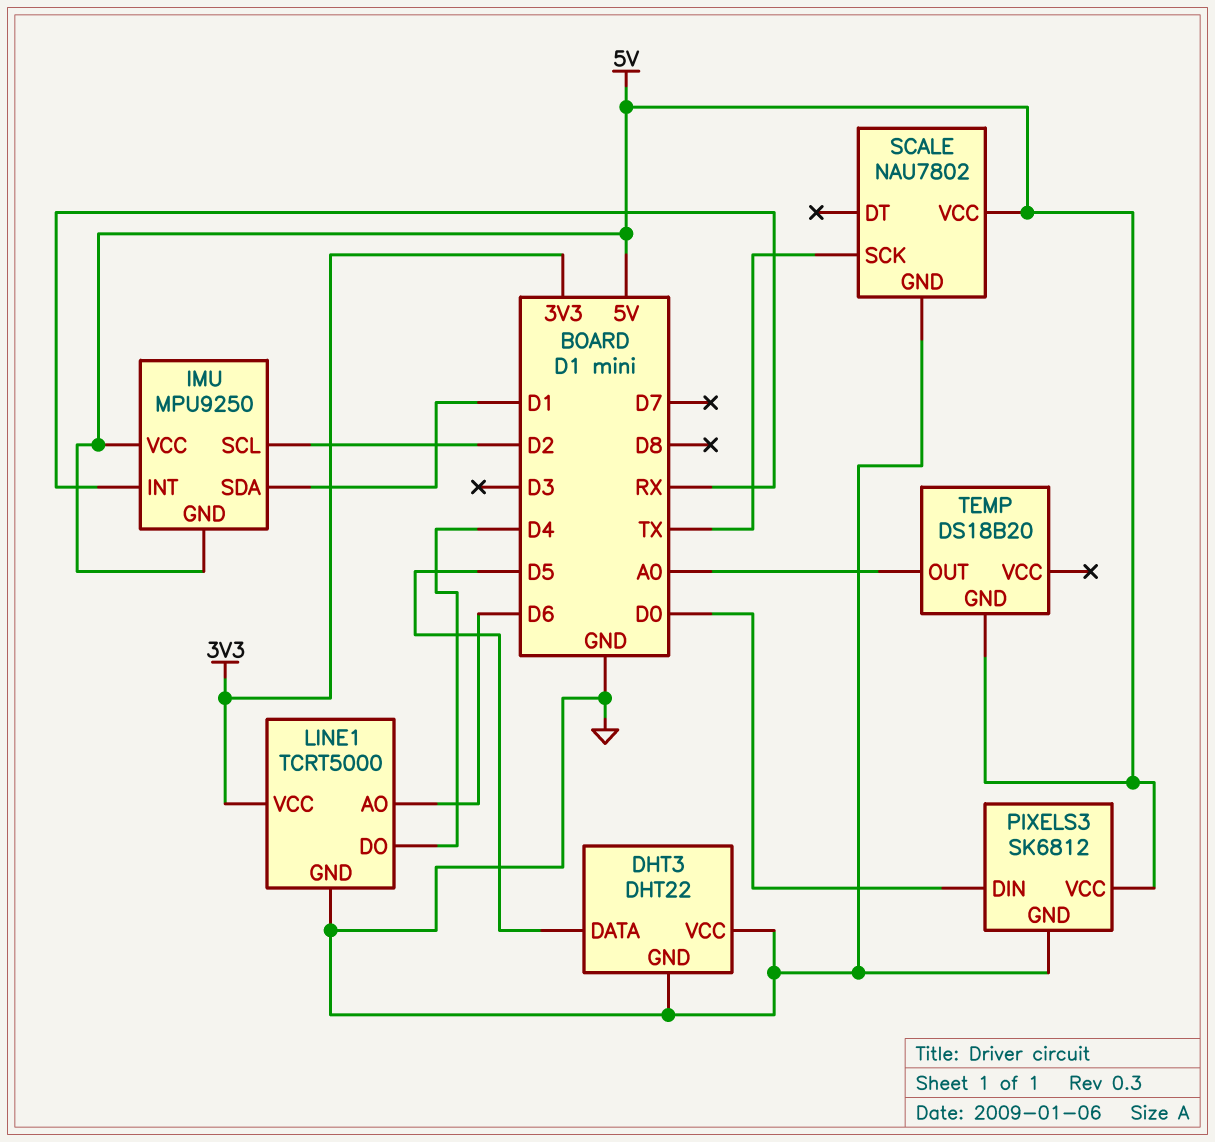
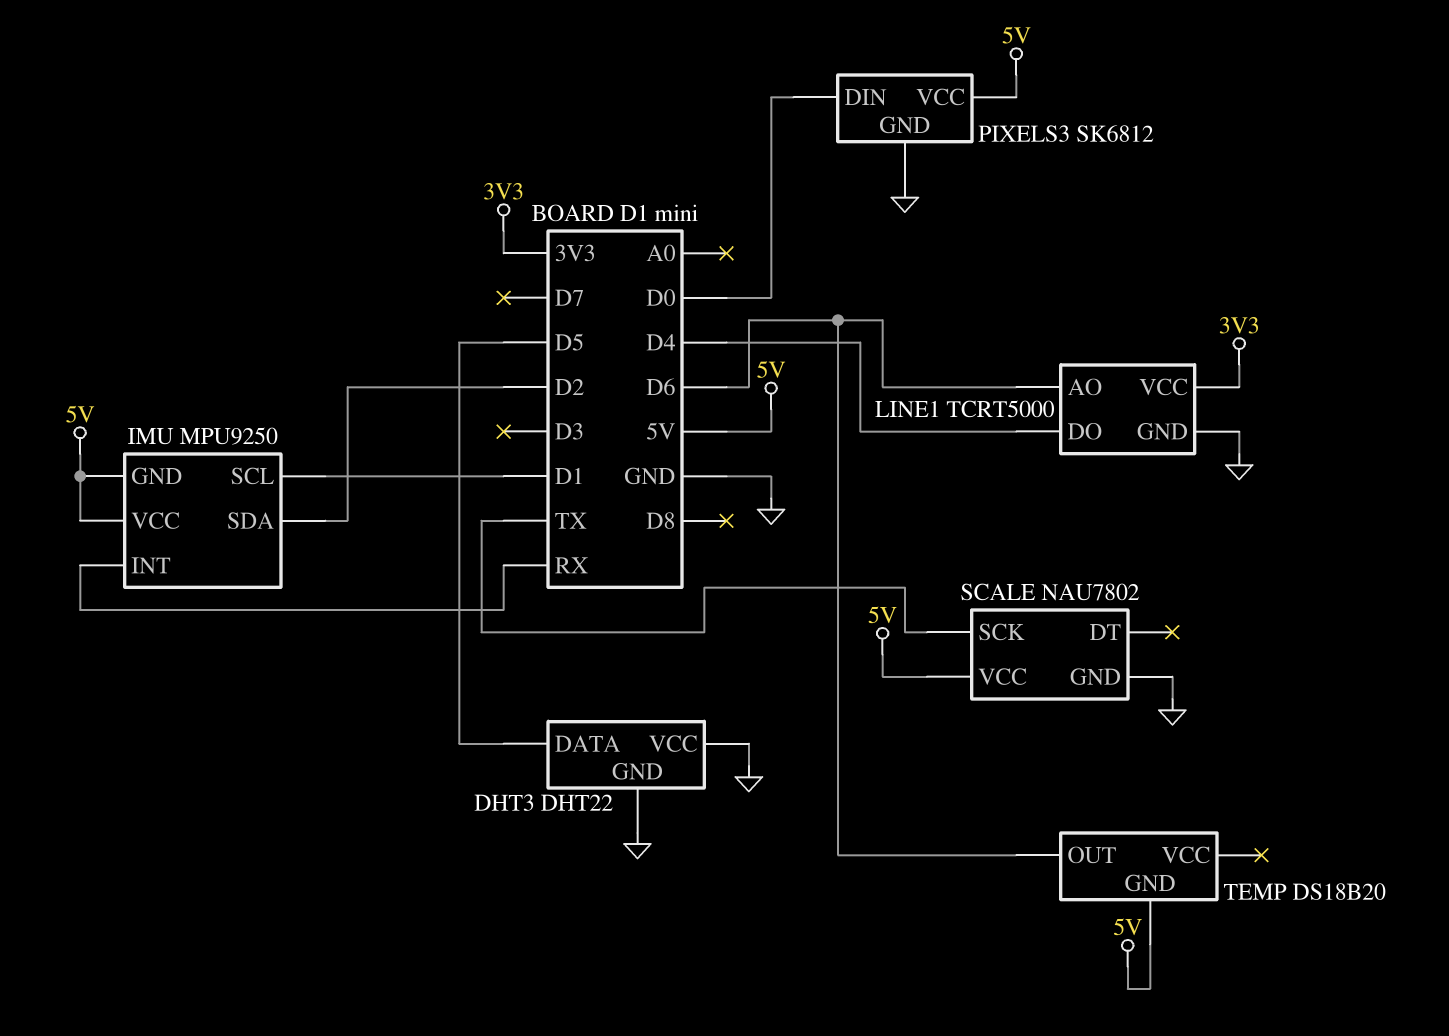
IMU pin SCL: D2 -> D1
IMU pin SDA: D1 -> D2
TEMP pin OUT: A0 -> D6

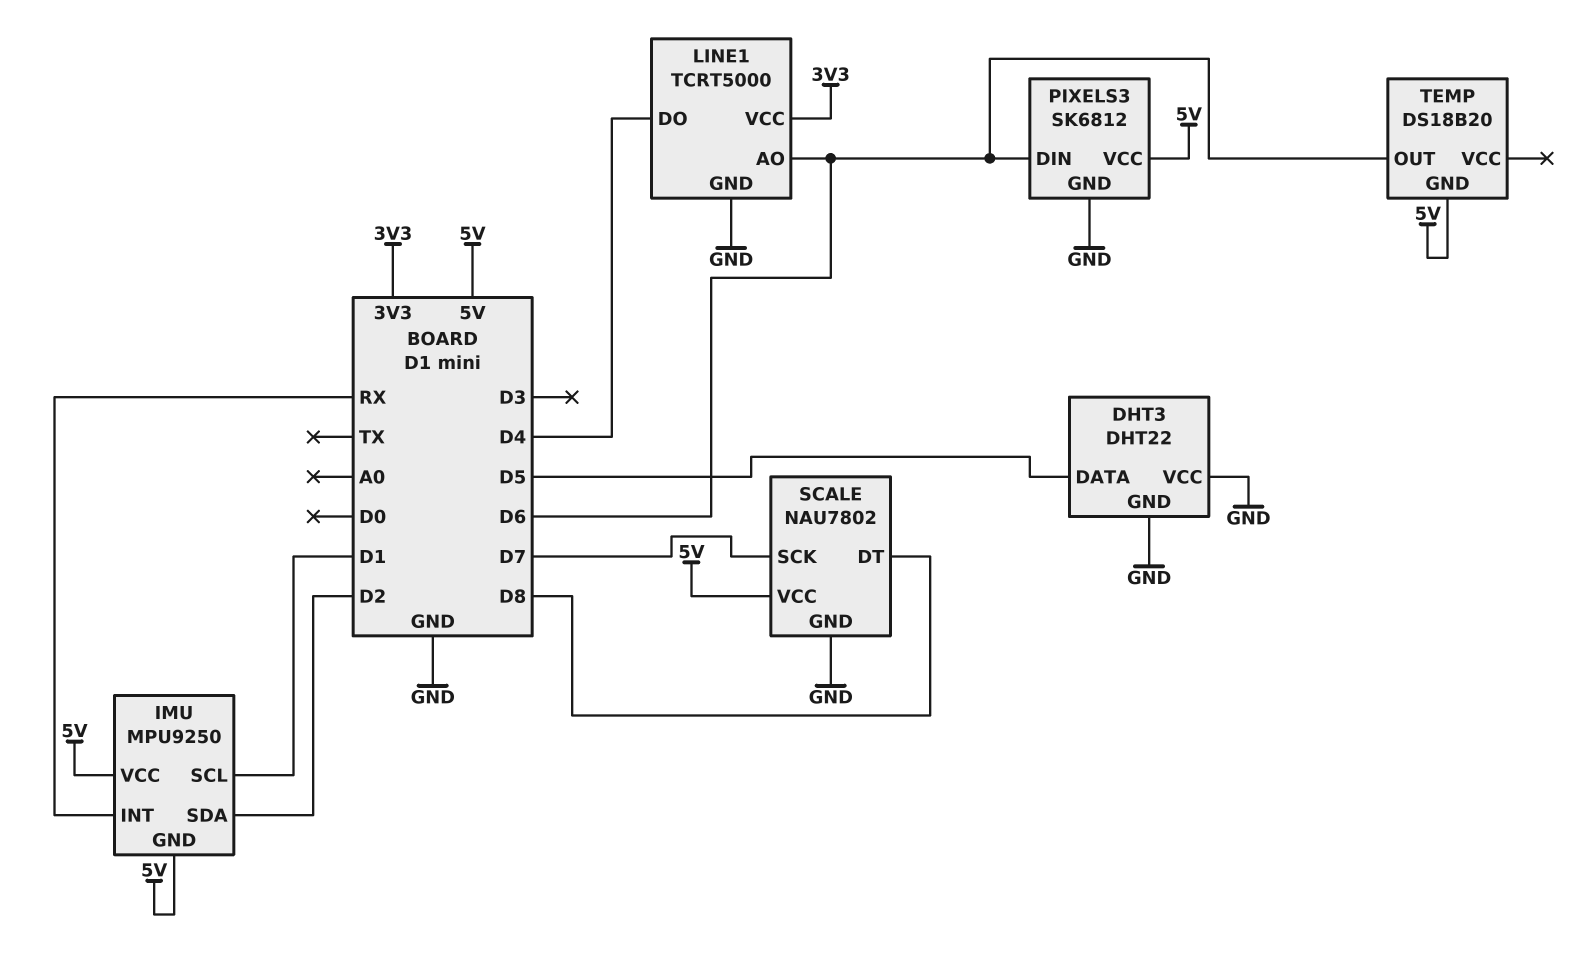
PIXELS3 pin DIN: D0 -> D6
SCALE pin DT: none -> D8
SCALE pin SCK: TX -> D7

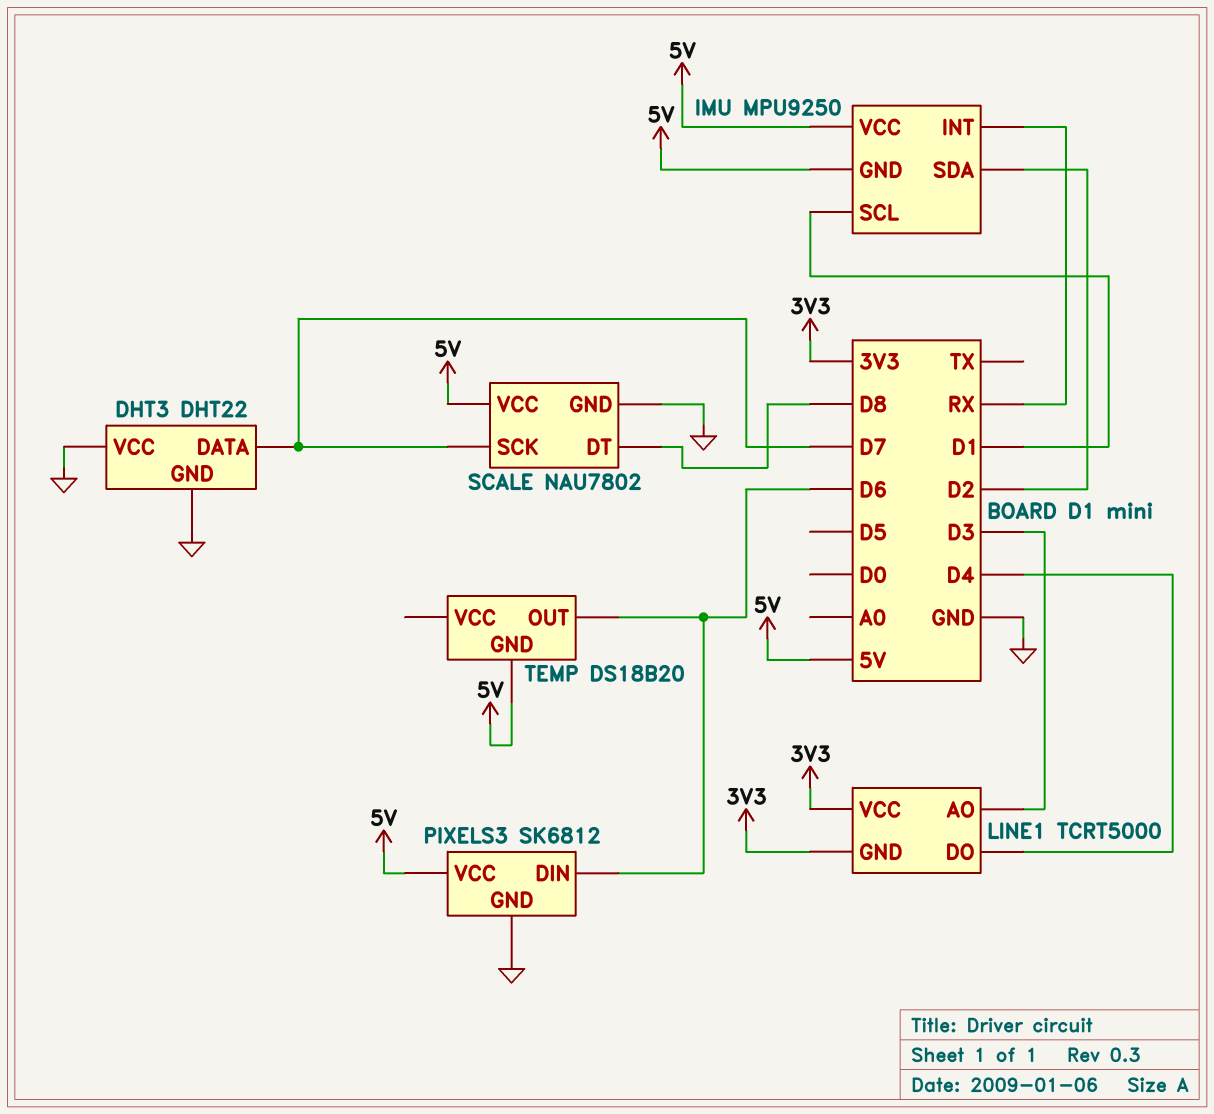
DHT3 pin DATA: D5 -> D7
LINE1 pin AO: D6 -> D3
LINE1 pin GND: GND -> 3V3

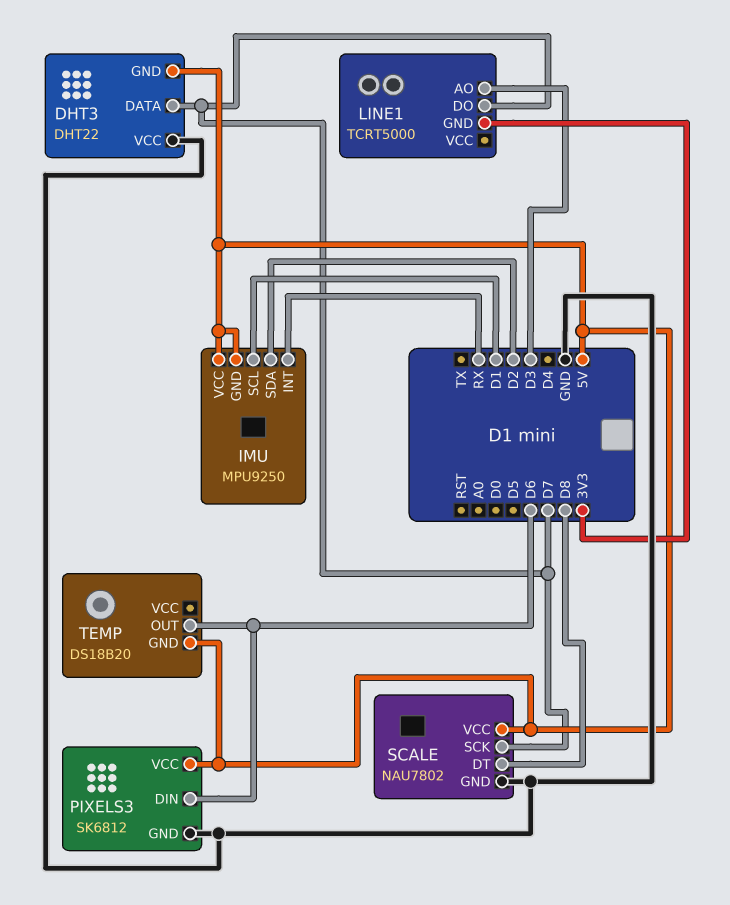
DHT3 pin GND: GND -> 5V
LINE1 pin DO: D4 -> D7
LINE1 pin VCC: 3V3 -> none

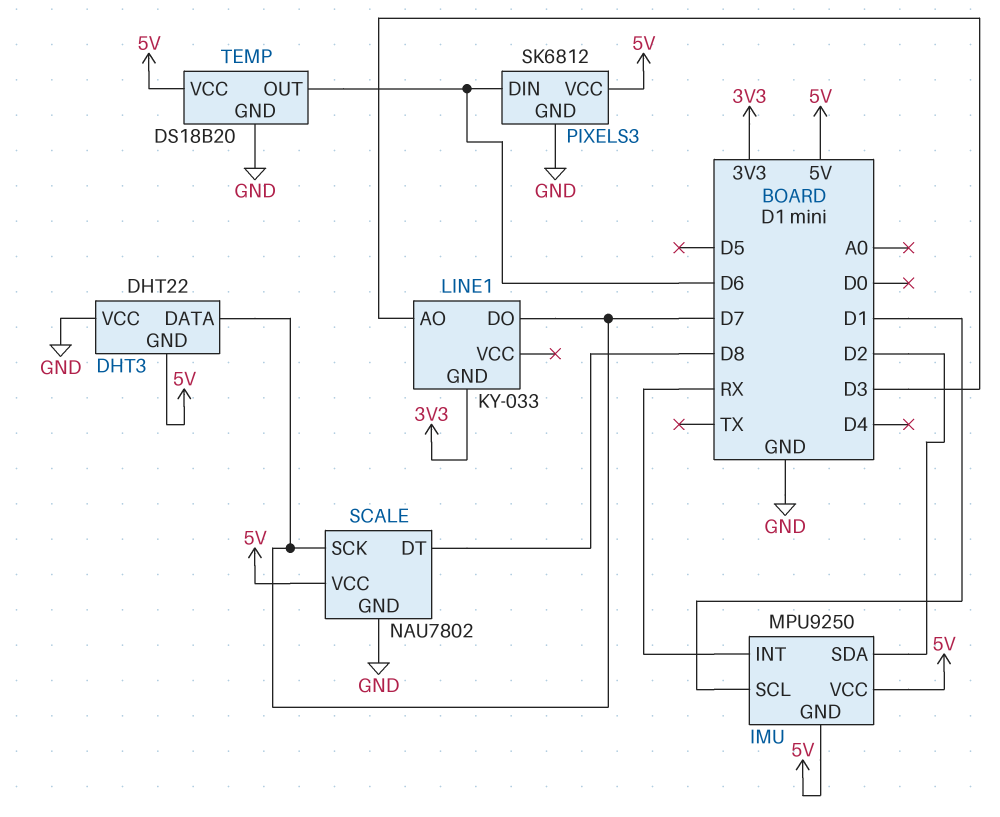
LINE1: TCRT5000 -> KY-033
TEMP pin GND: 5V -> GND
TEMP pin VCC: none -> 5V

